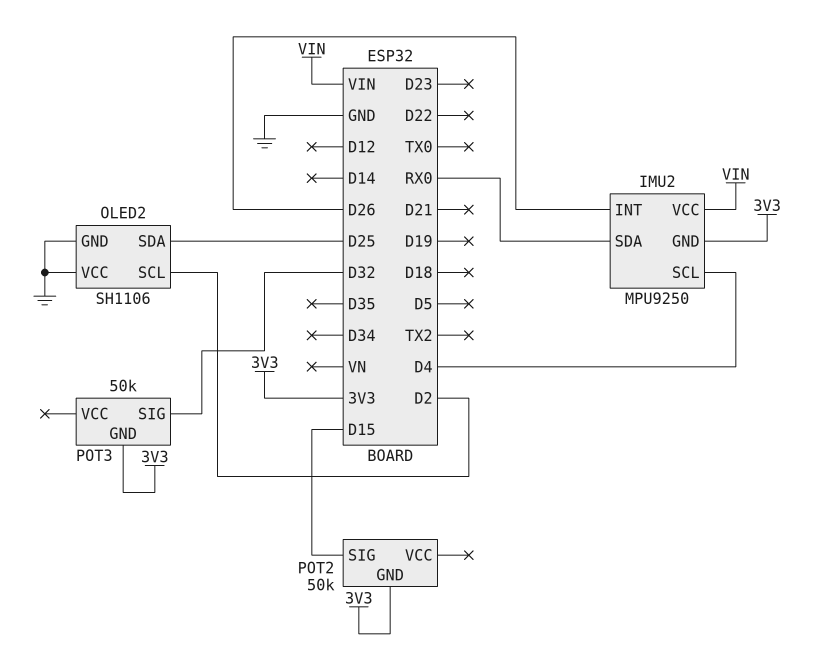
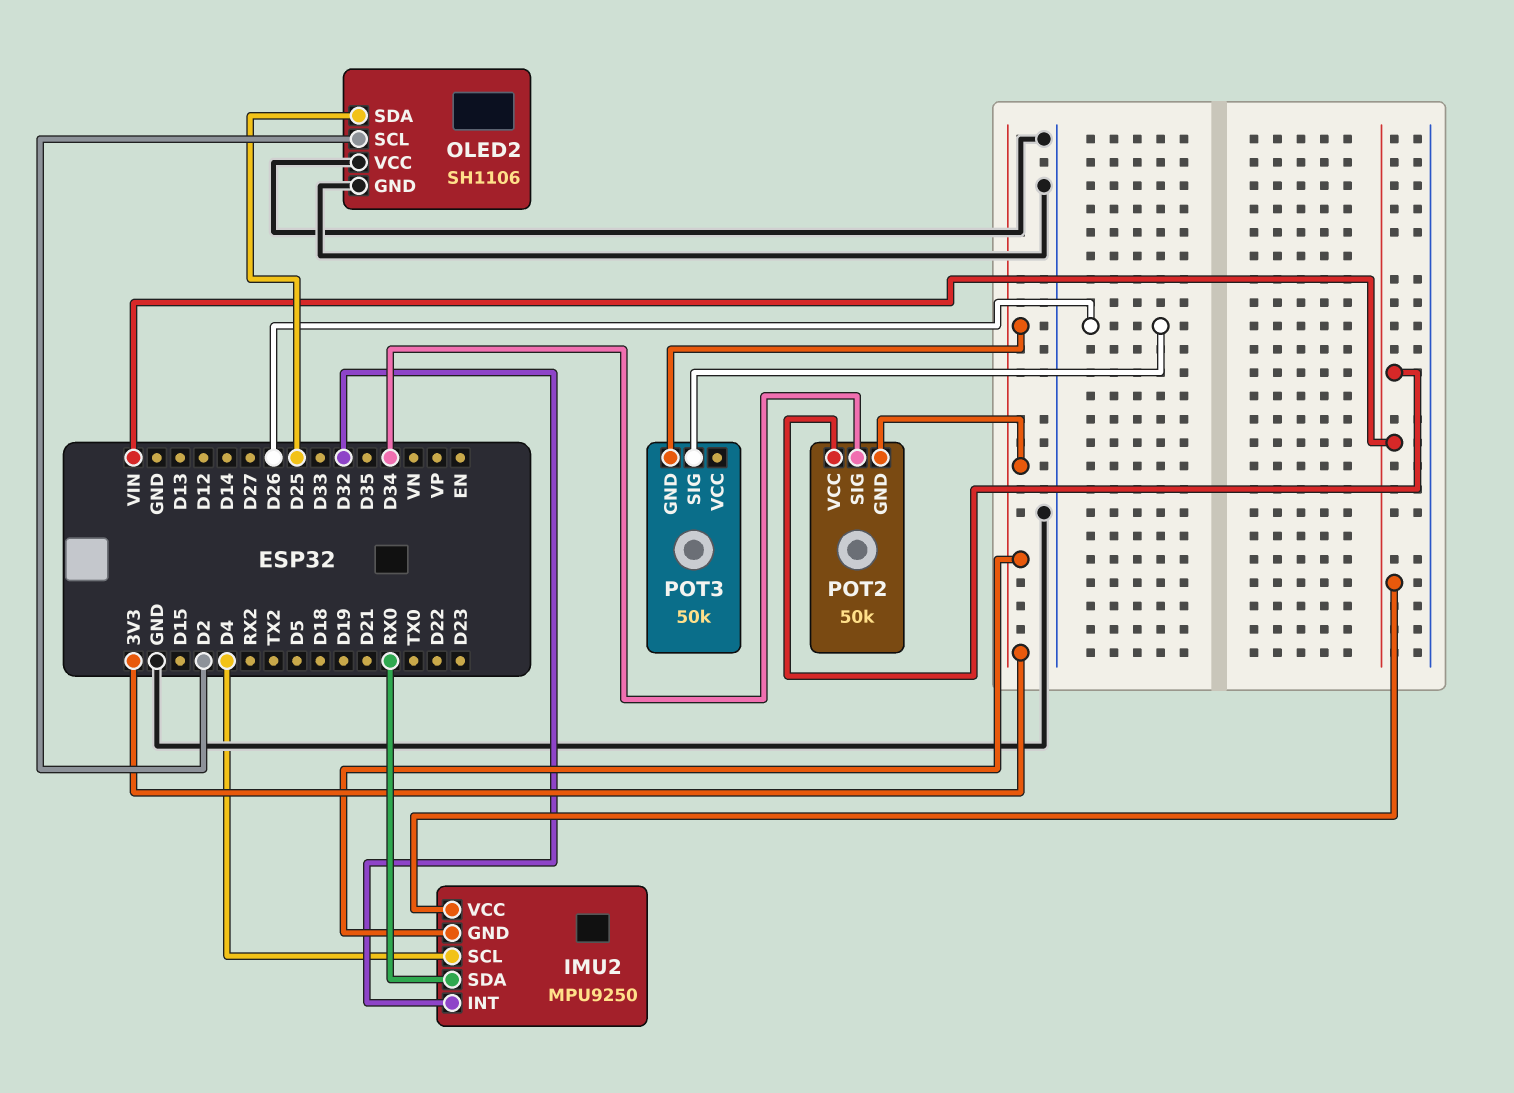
IMU2 pin INT: D26 -> D32
POT2 pin SIG: D15 -> D34
POT2 pin VCC: none -> VIN
POT3 pin SIG: D32 -> D26

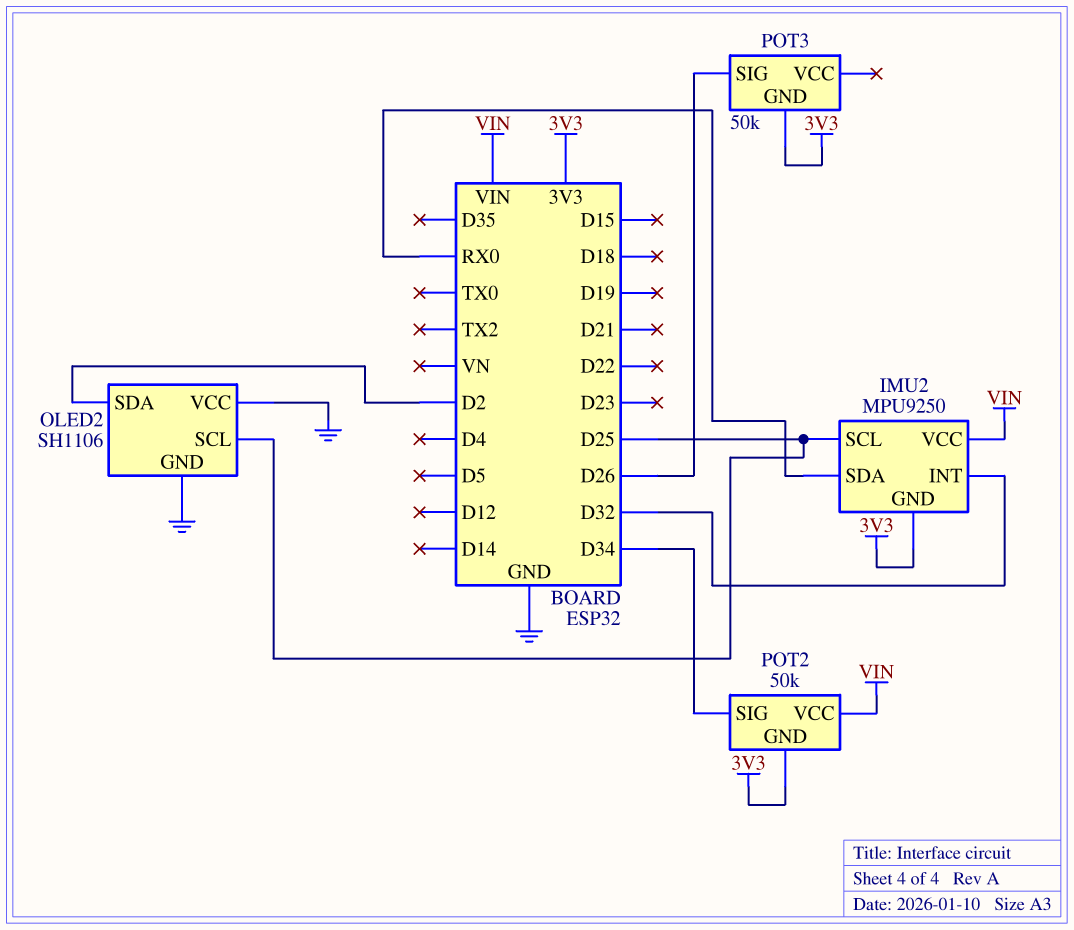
IMU2 pin SCL: D4 -> D25
OLED2 pin SCL: D2 -> D25
OLED2 pin SDA: D25 -> D2

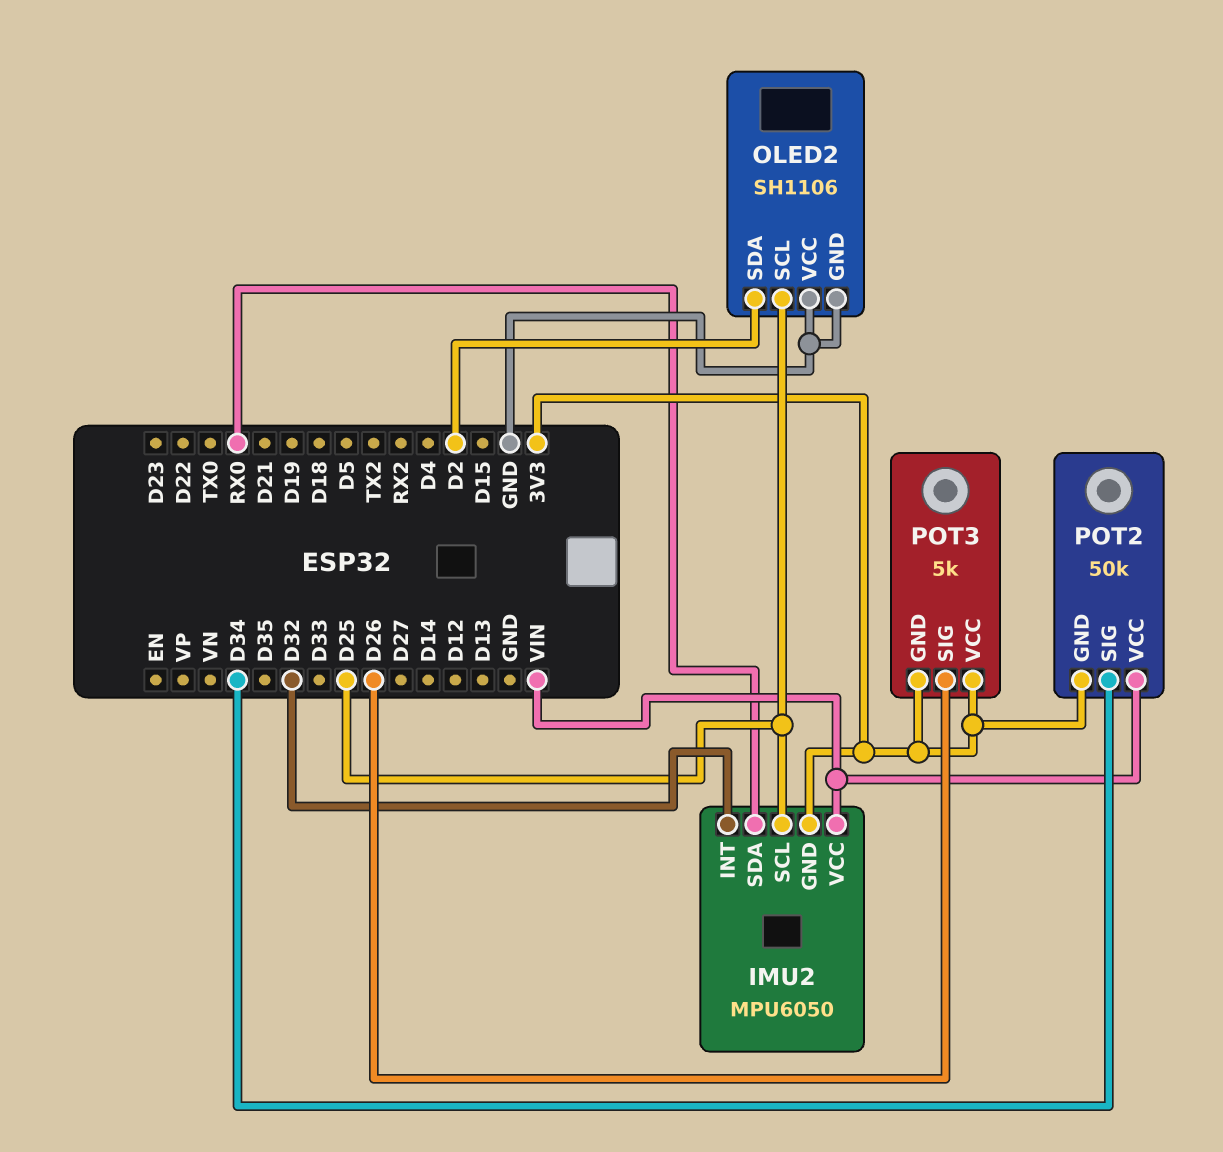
IMU2: MPU9250 -> MPU6050
POT3: 50k -> 5k
POT3 pin VCC: none -> 3V3

